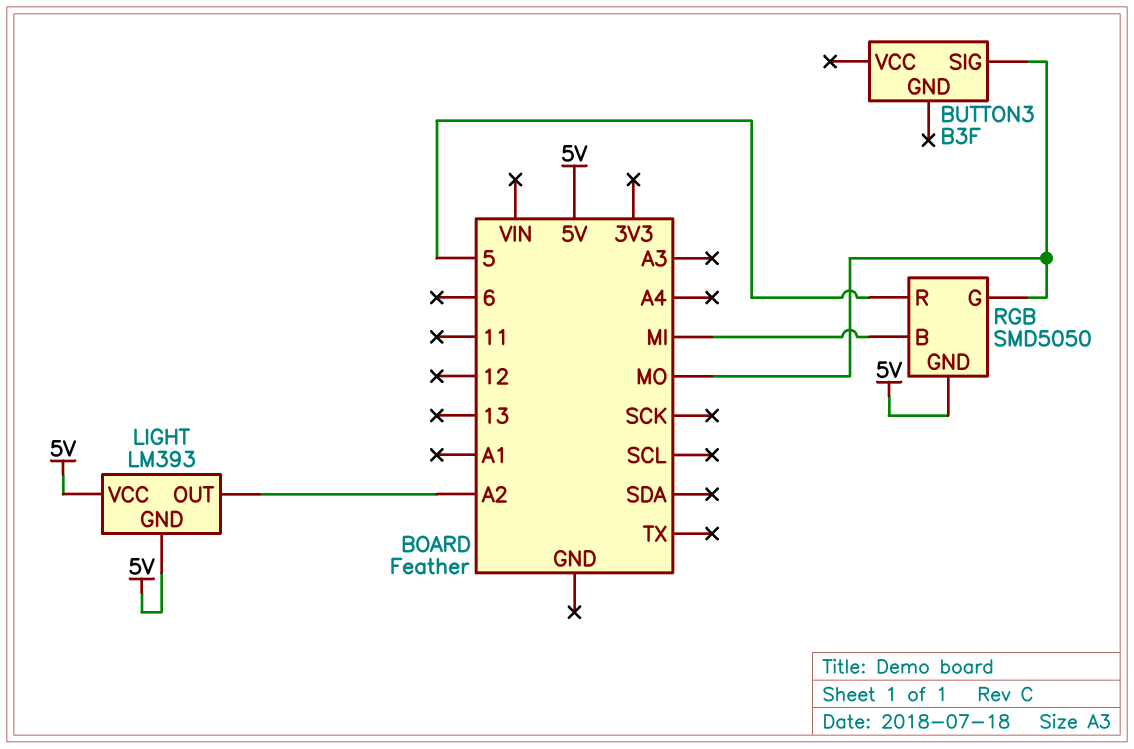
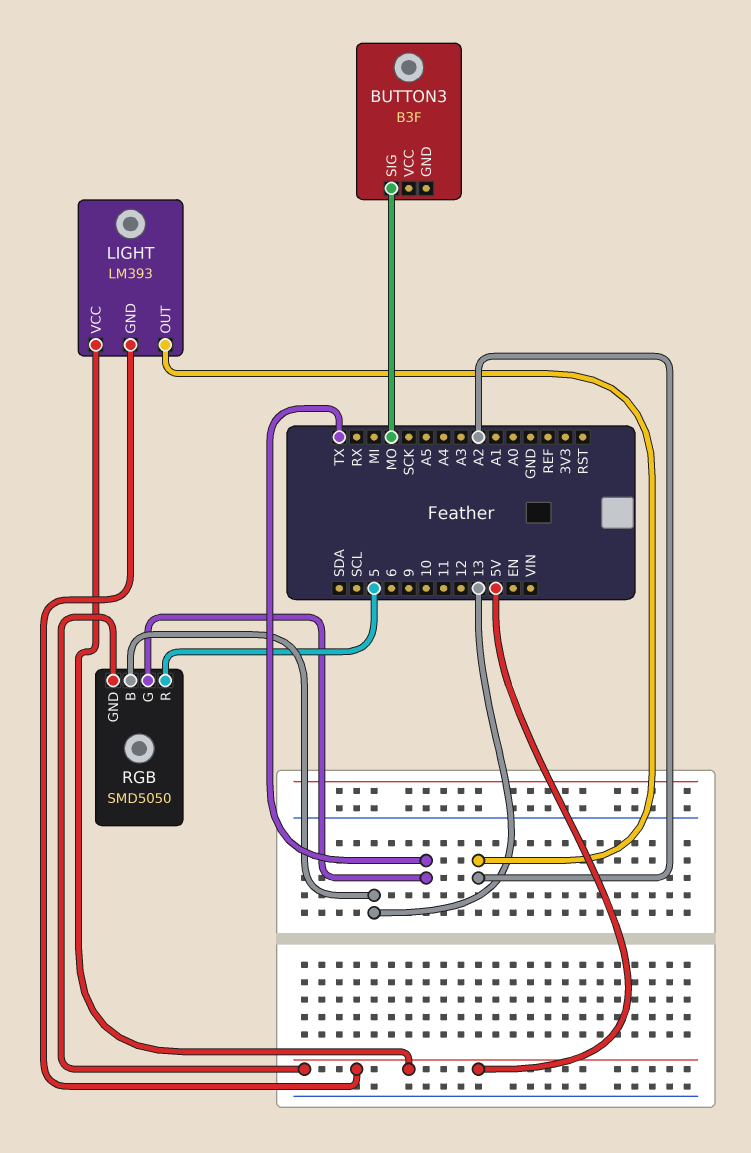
RGB pin B: MI -> 13
RGB pin G: MO -> TX

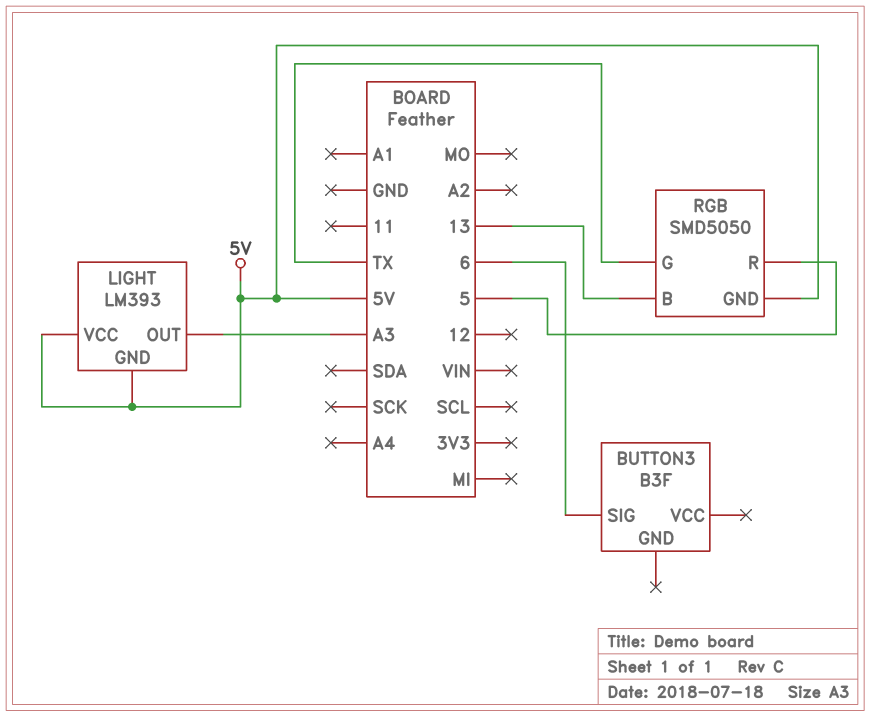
BUTTON3 pin SIG: MO -> 6
LIGHT pin OUT: A2 -> A3

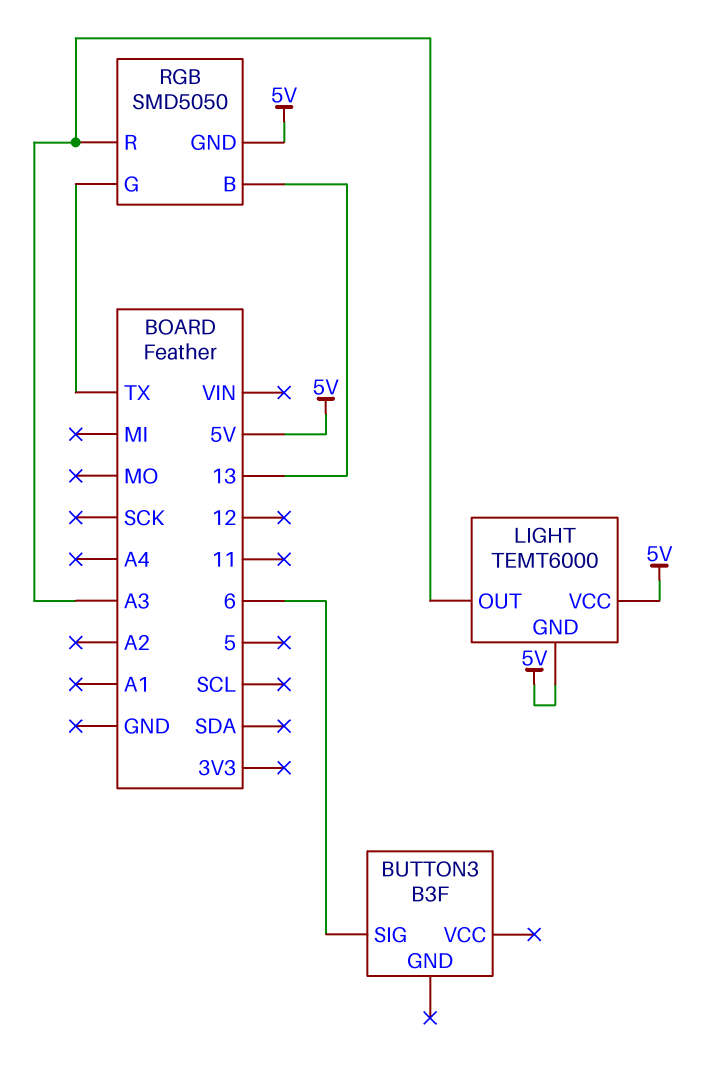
LIGHT: LM393 -> TEMT6000
RGB pin R: 5 -> A3

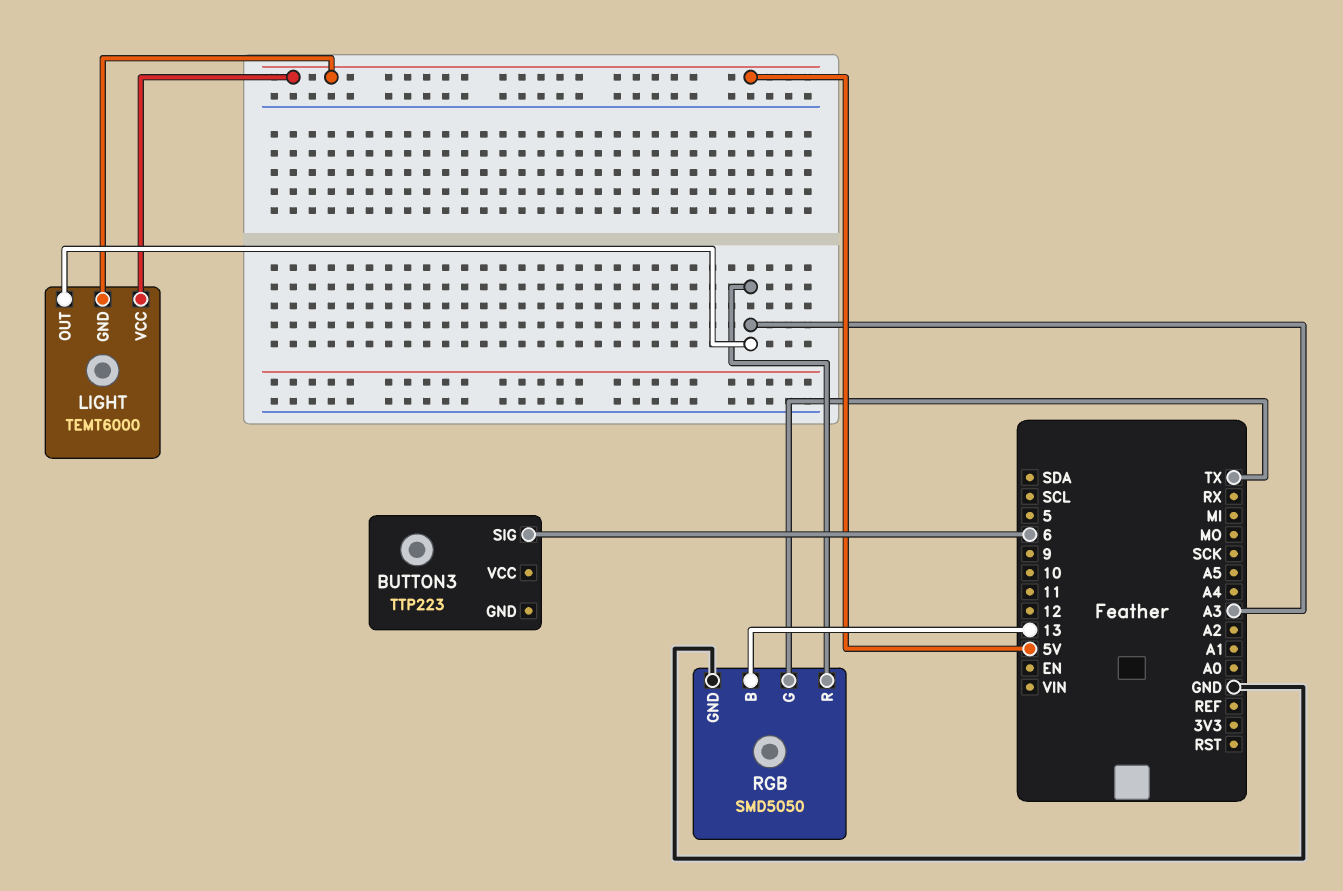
BUTTON3: B3F -> TTP223
RGB pin GND: 5V -> GND

